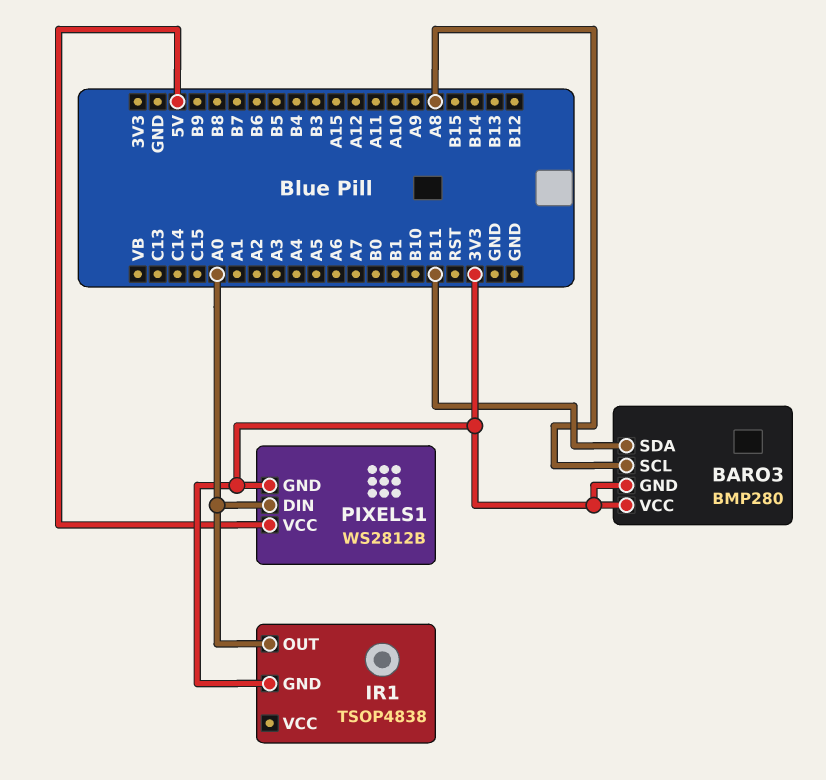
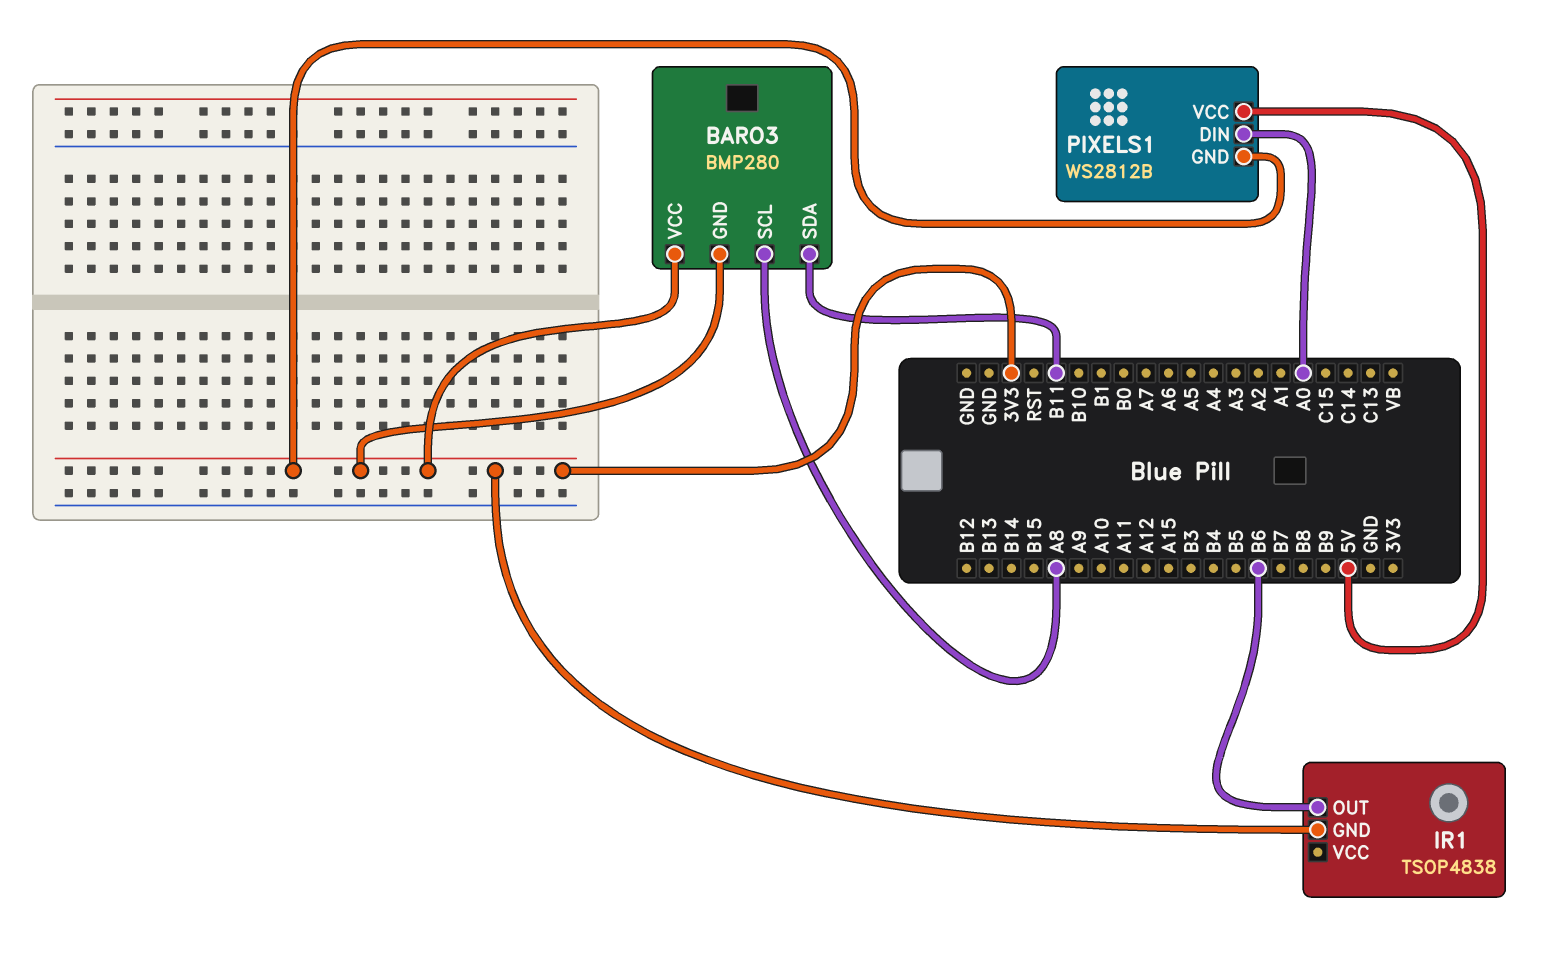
IR1 pin OUT: A0 -> B6

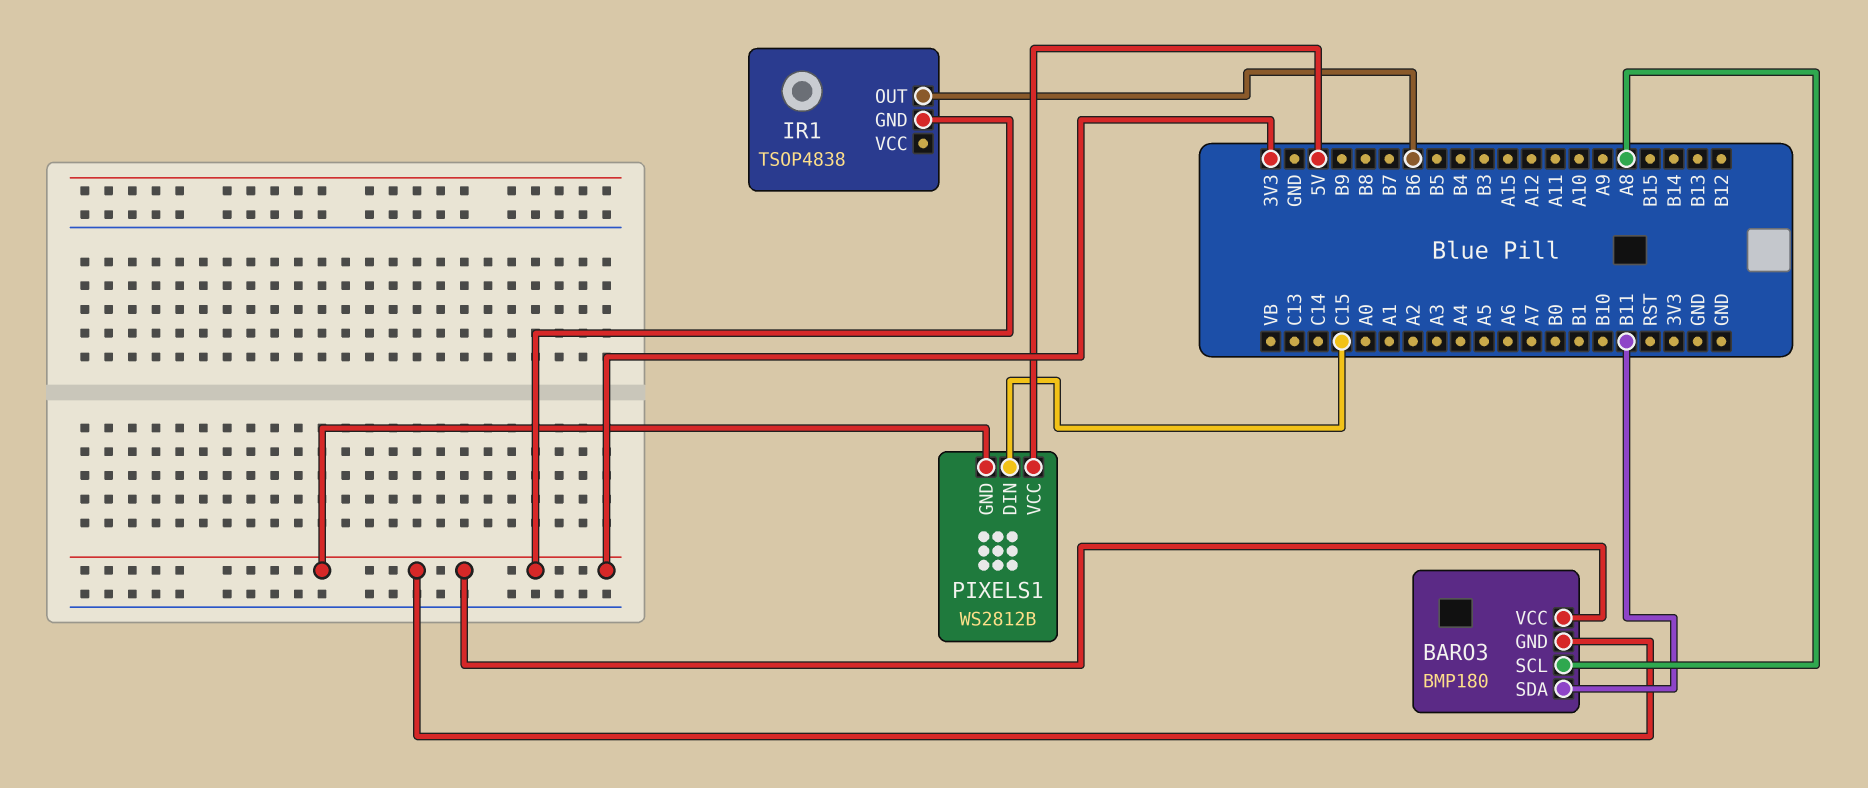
BARO3: BMP280 -> BMP180
PIXELS1 pin DIN: A0 -> C15

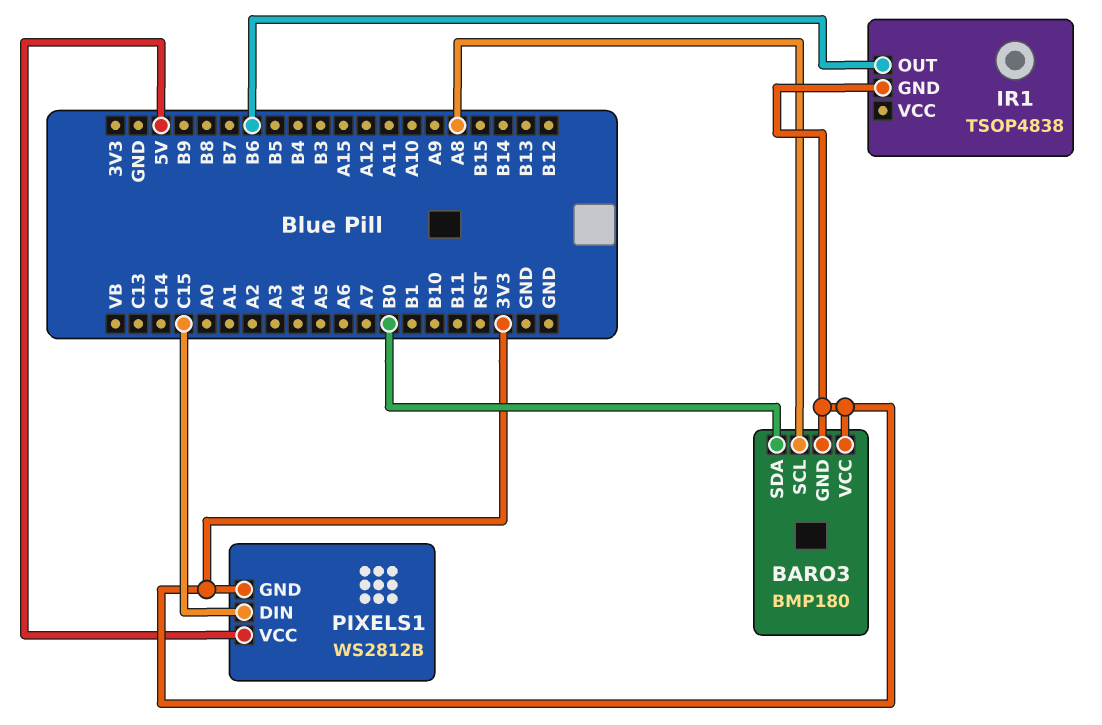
BARO3 pin SDA: B11 -> B0

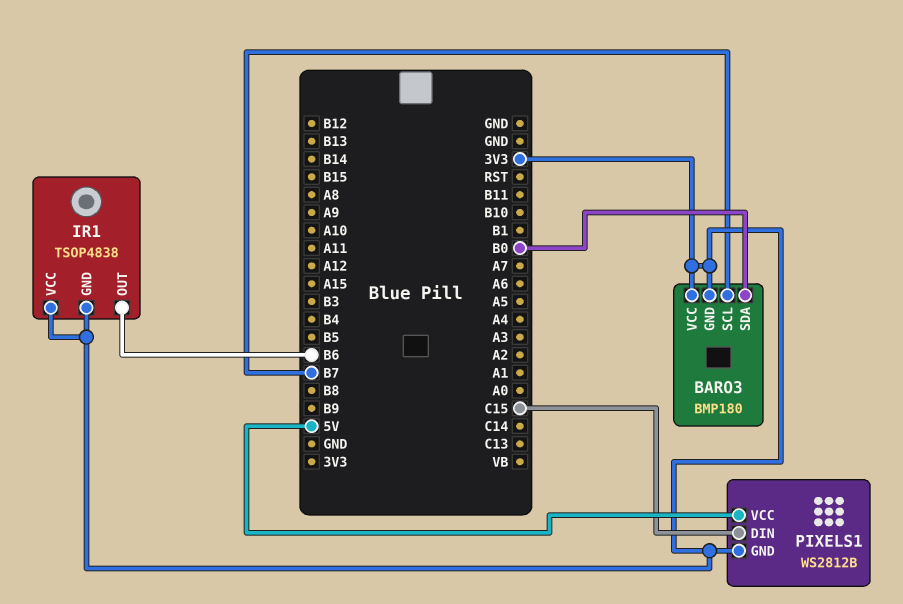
BARO3 pin SCL: A8 -> B7
IR1 pin VCC: none -> 3V3

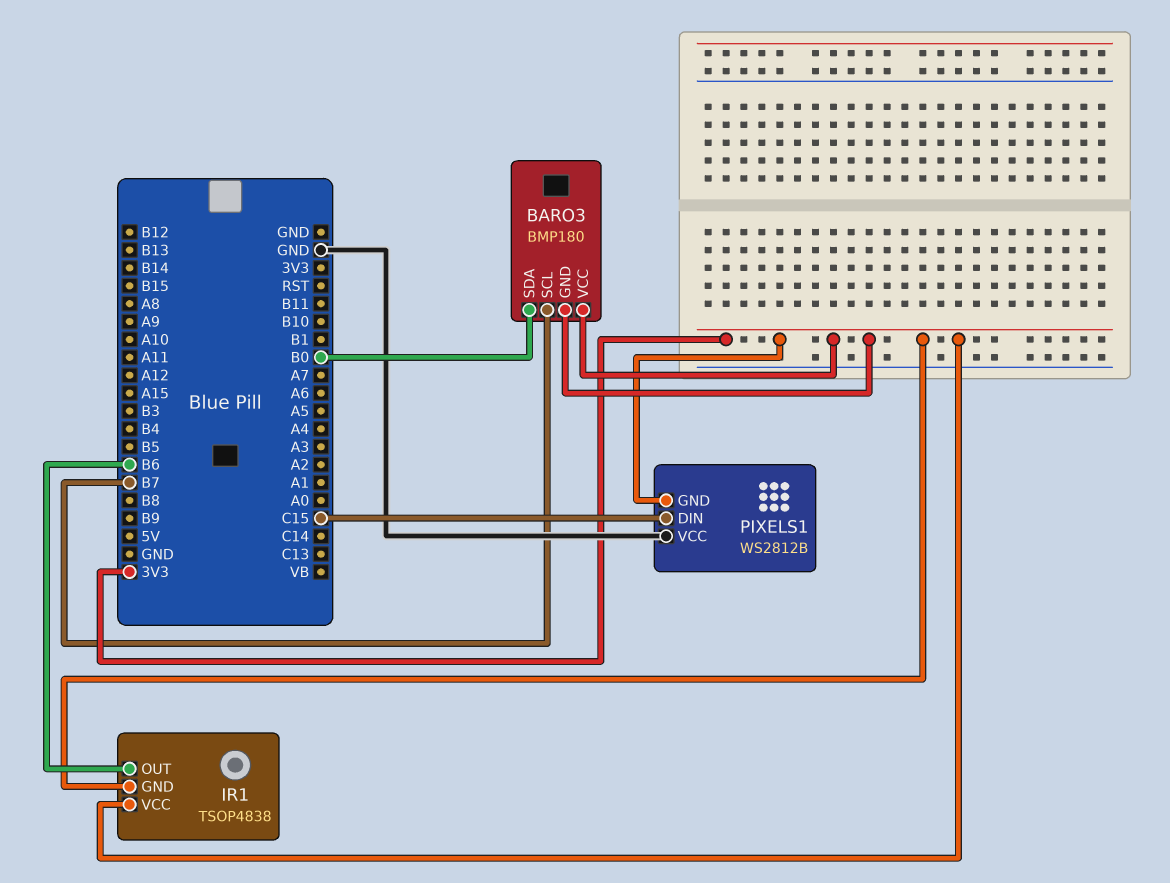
PIXELS1 pin VCC: 5V -> GND

